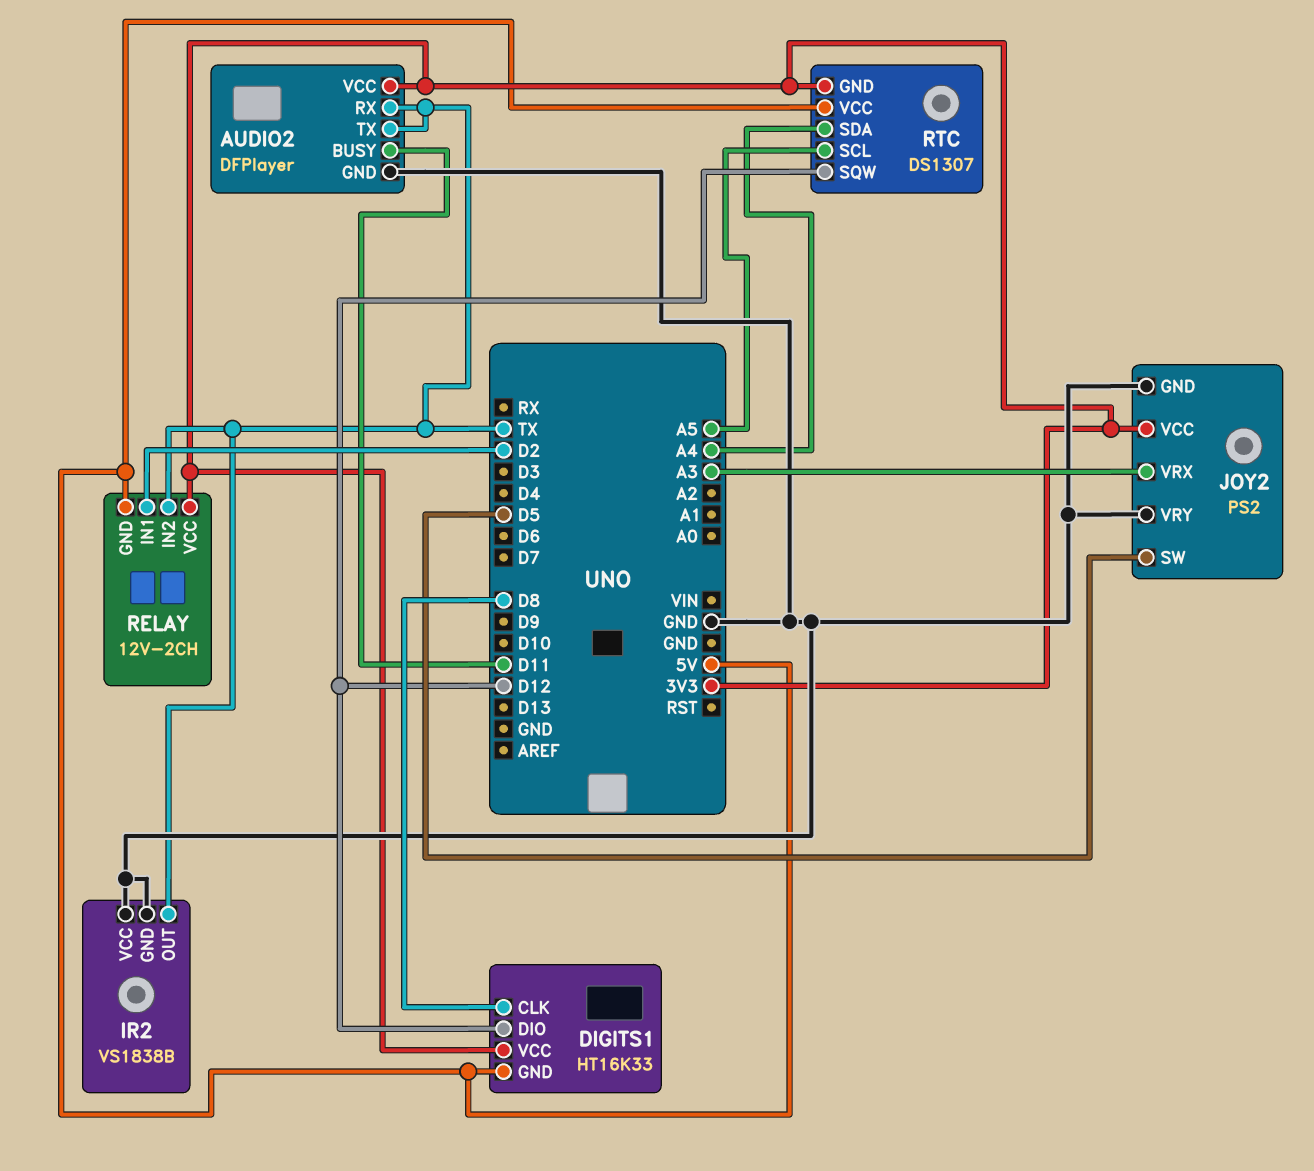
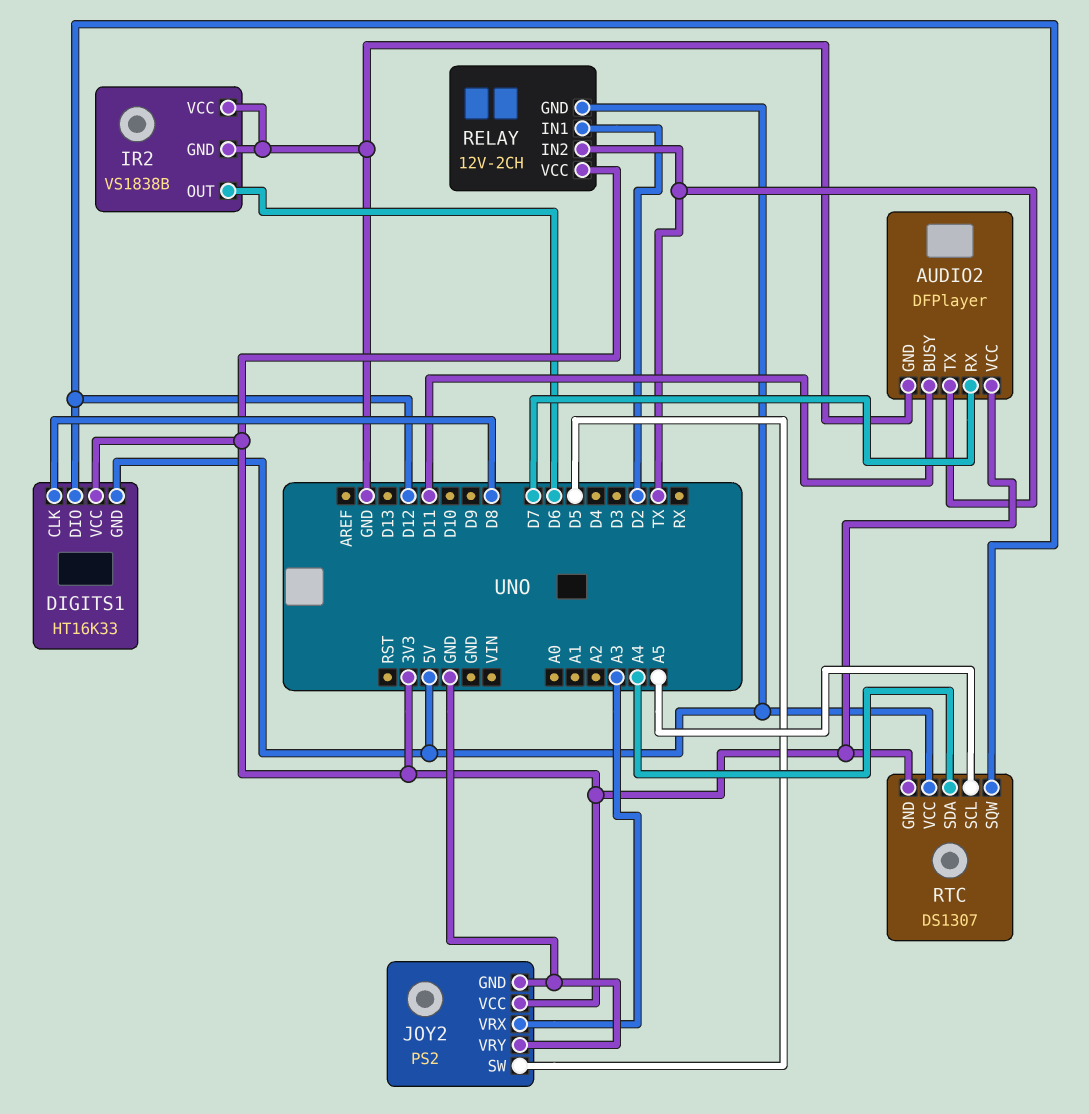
AUDIO2 pin RX: TX -> D7
IR2 pin OUT: TX -> D6

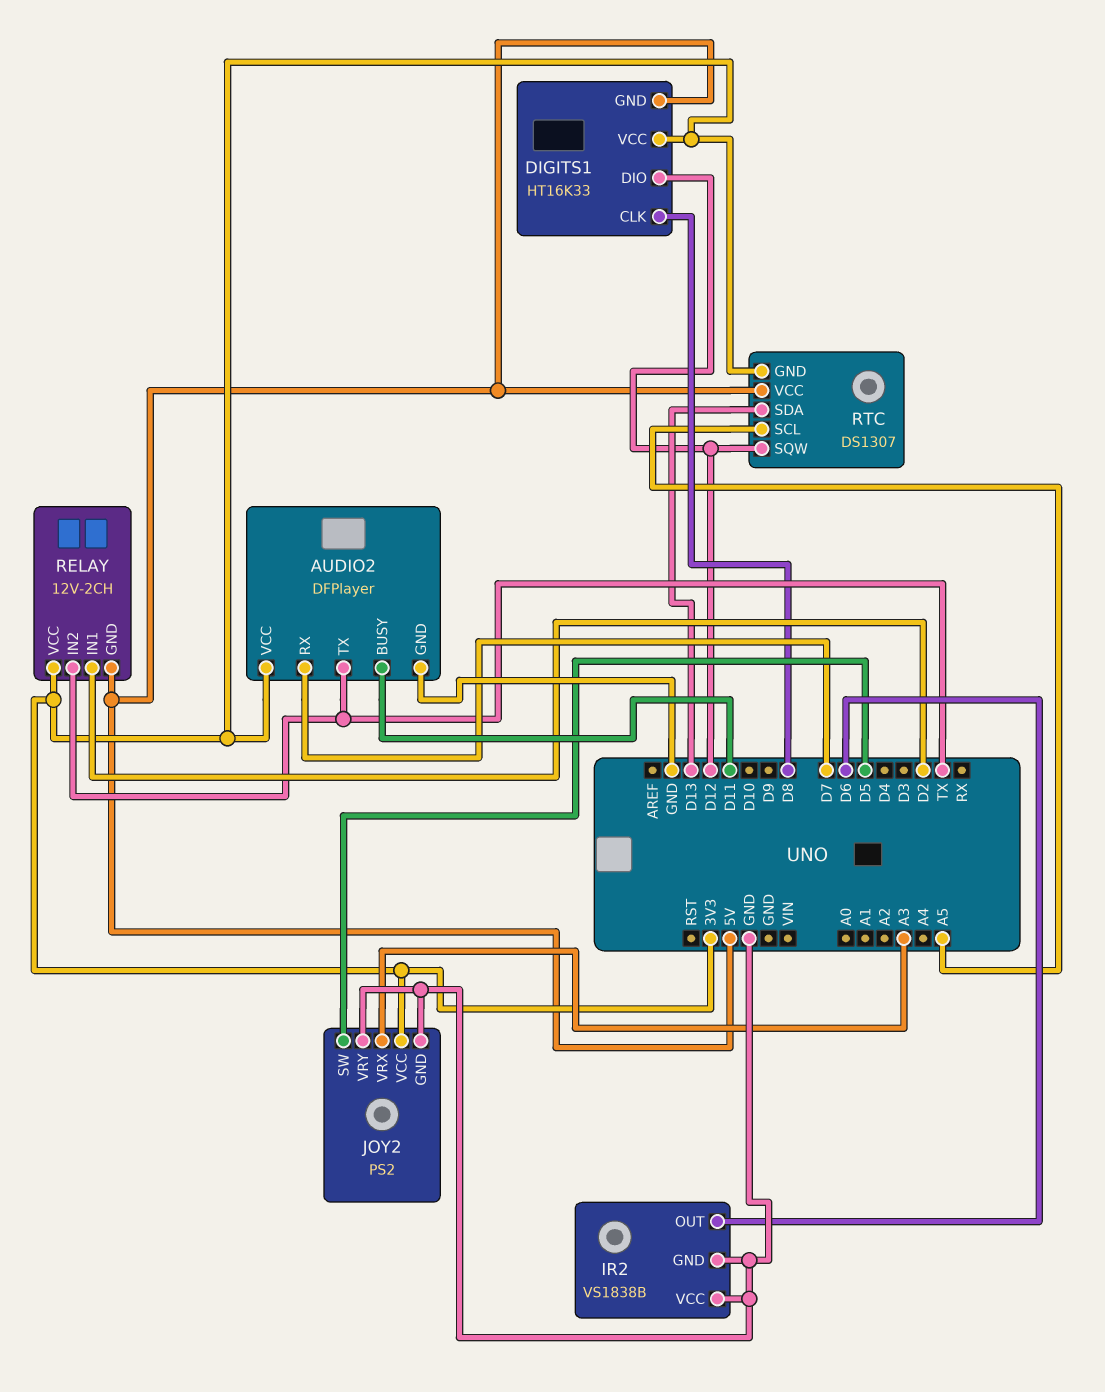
RTC pin SDA: A4 -> D13

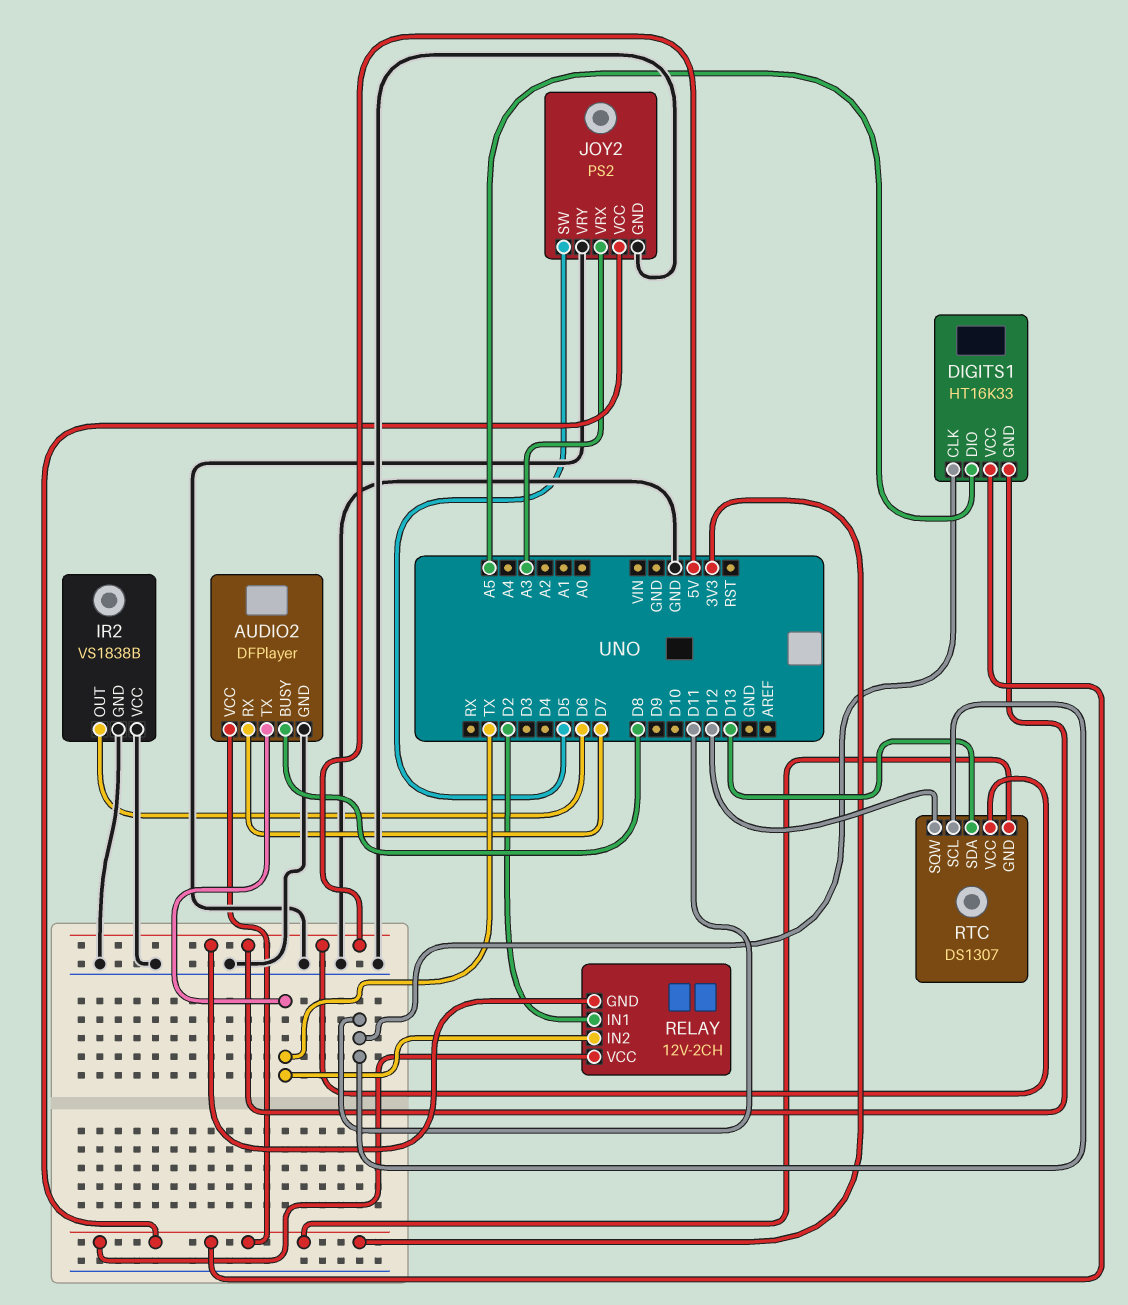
AUDIO2 pin BUSY: D11 -> D8
DIGITS1 pin CLK: D8 -> D11
DIGITS1 pin DIO: D12 -> A5
RTC pin SCL: A5 -> D11

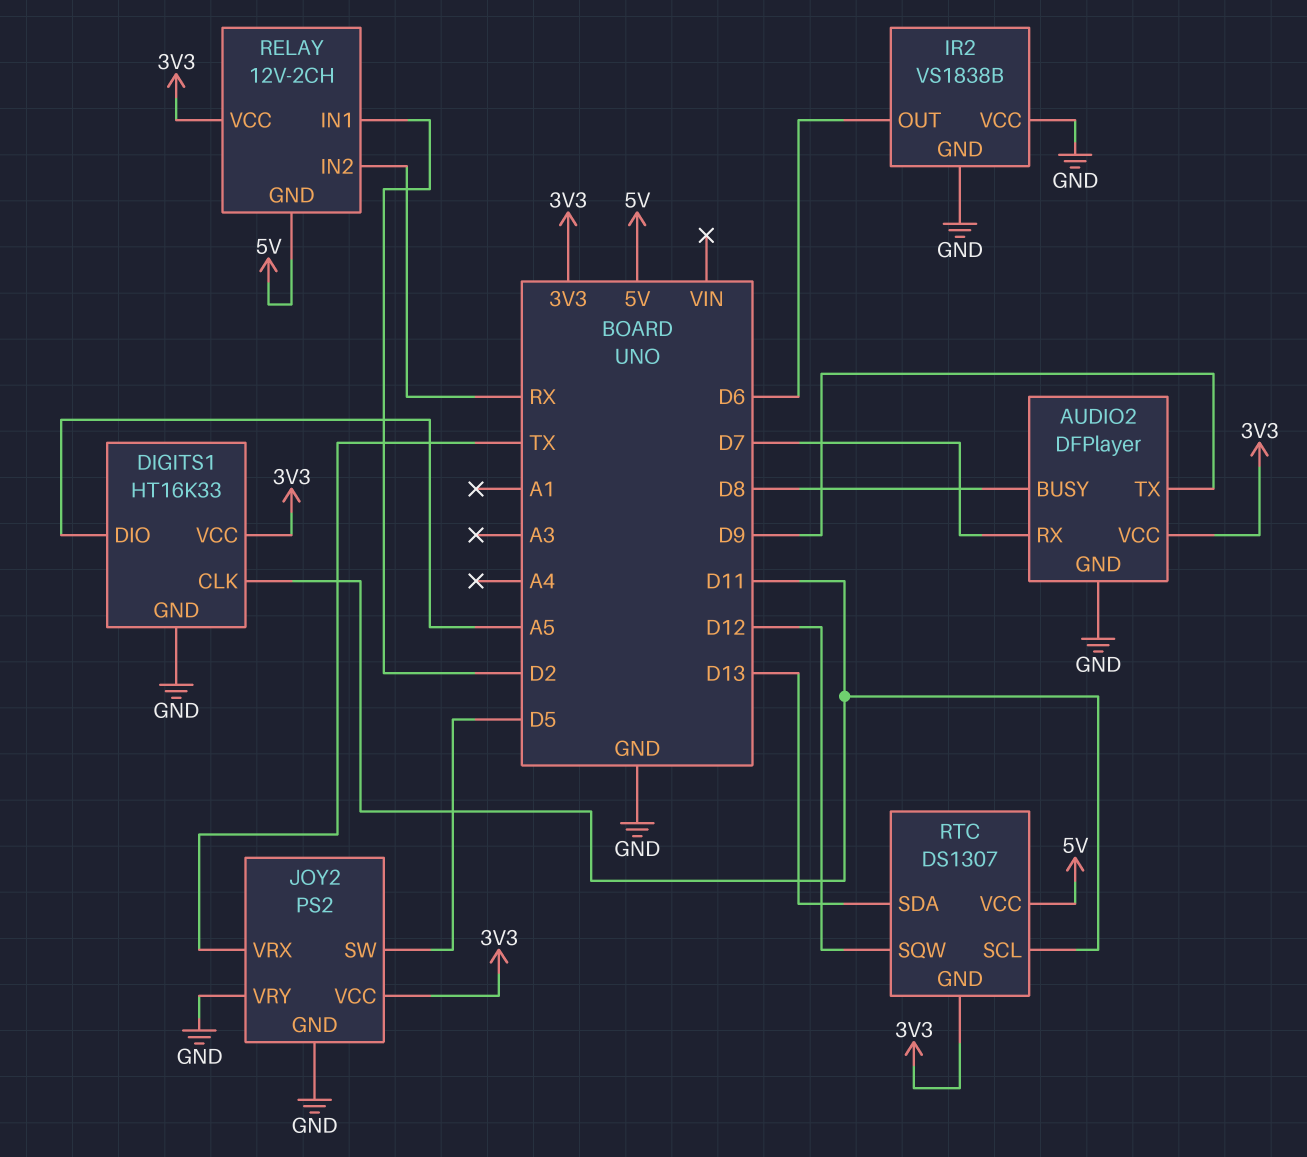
AUDIO2 pin TX: TX -> D9
DIGITS1 pin GND: 5V -> GND
JOY2 pin VRX: A3 -> TX
RELAY pin IN2: TX -> RX

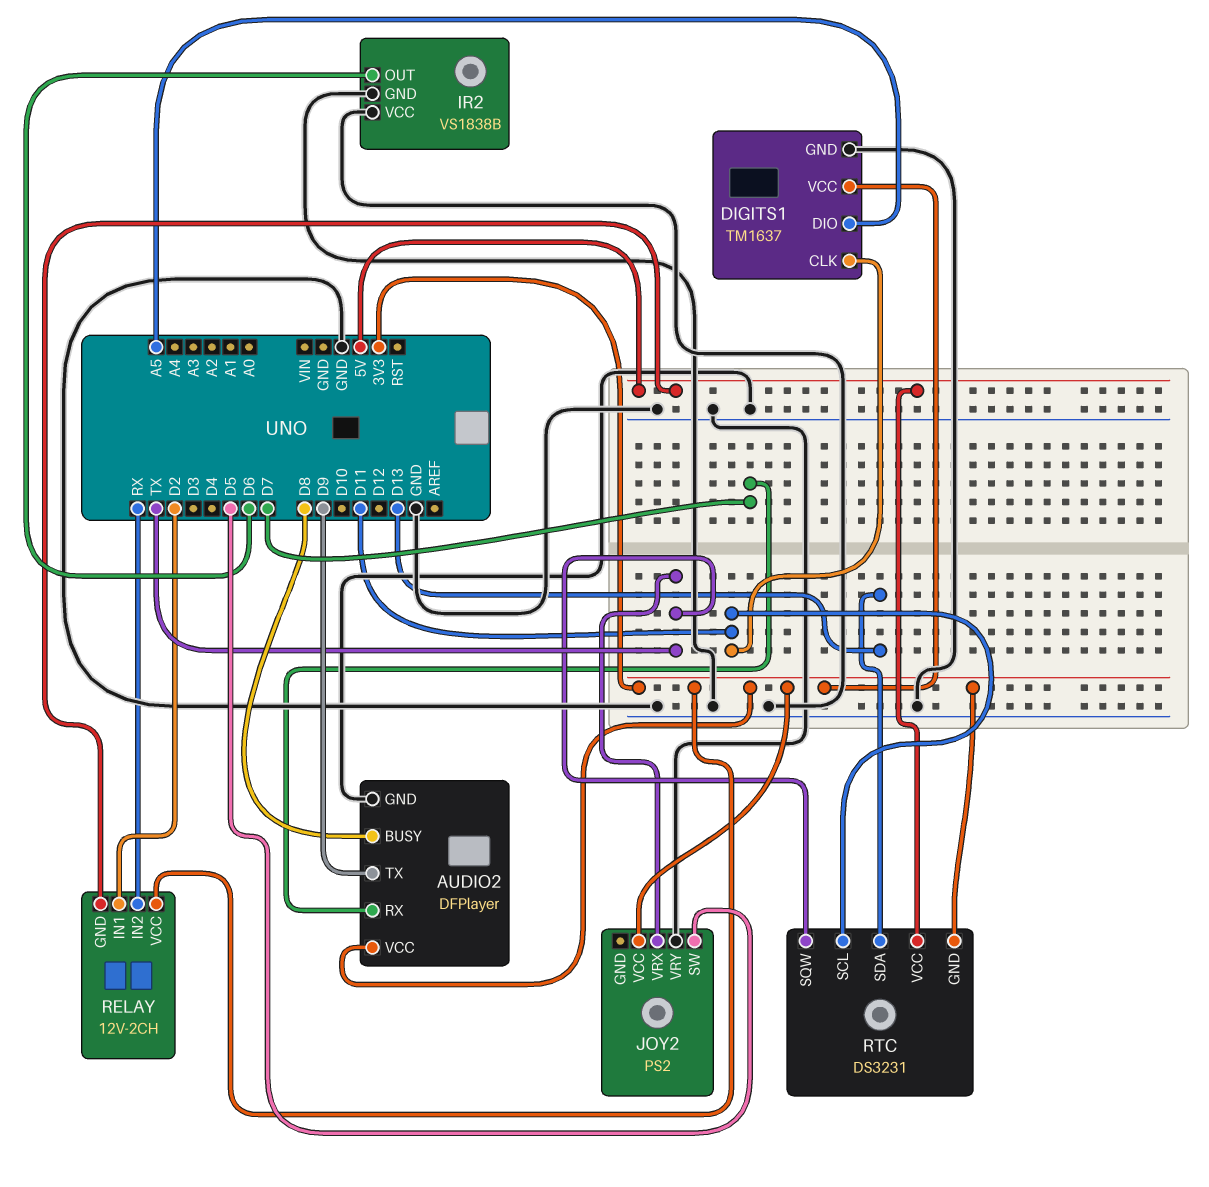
DIGITS1: HT16K33 -> TM1637
JOY2 pin GND: GND -> none
RTC: DS1307 -> DS3231
RTC pin SQW: D12 -> TX

